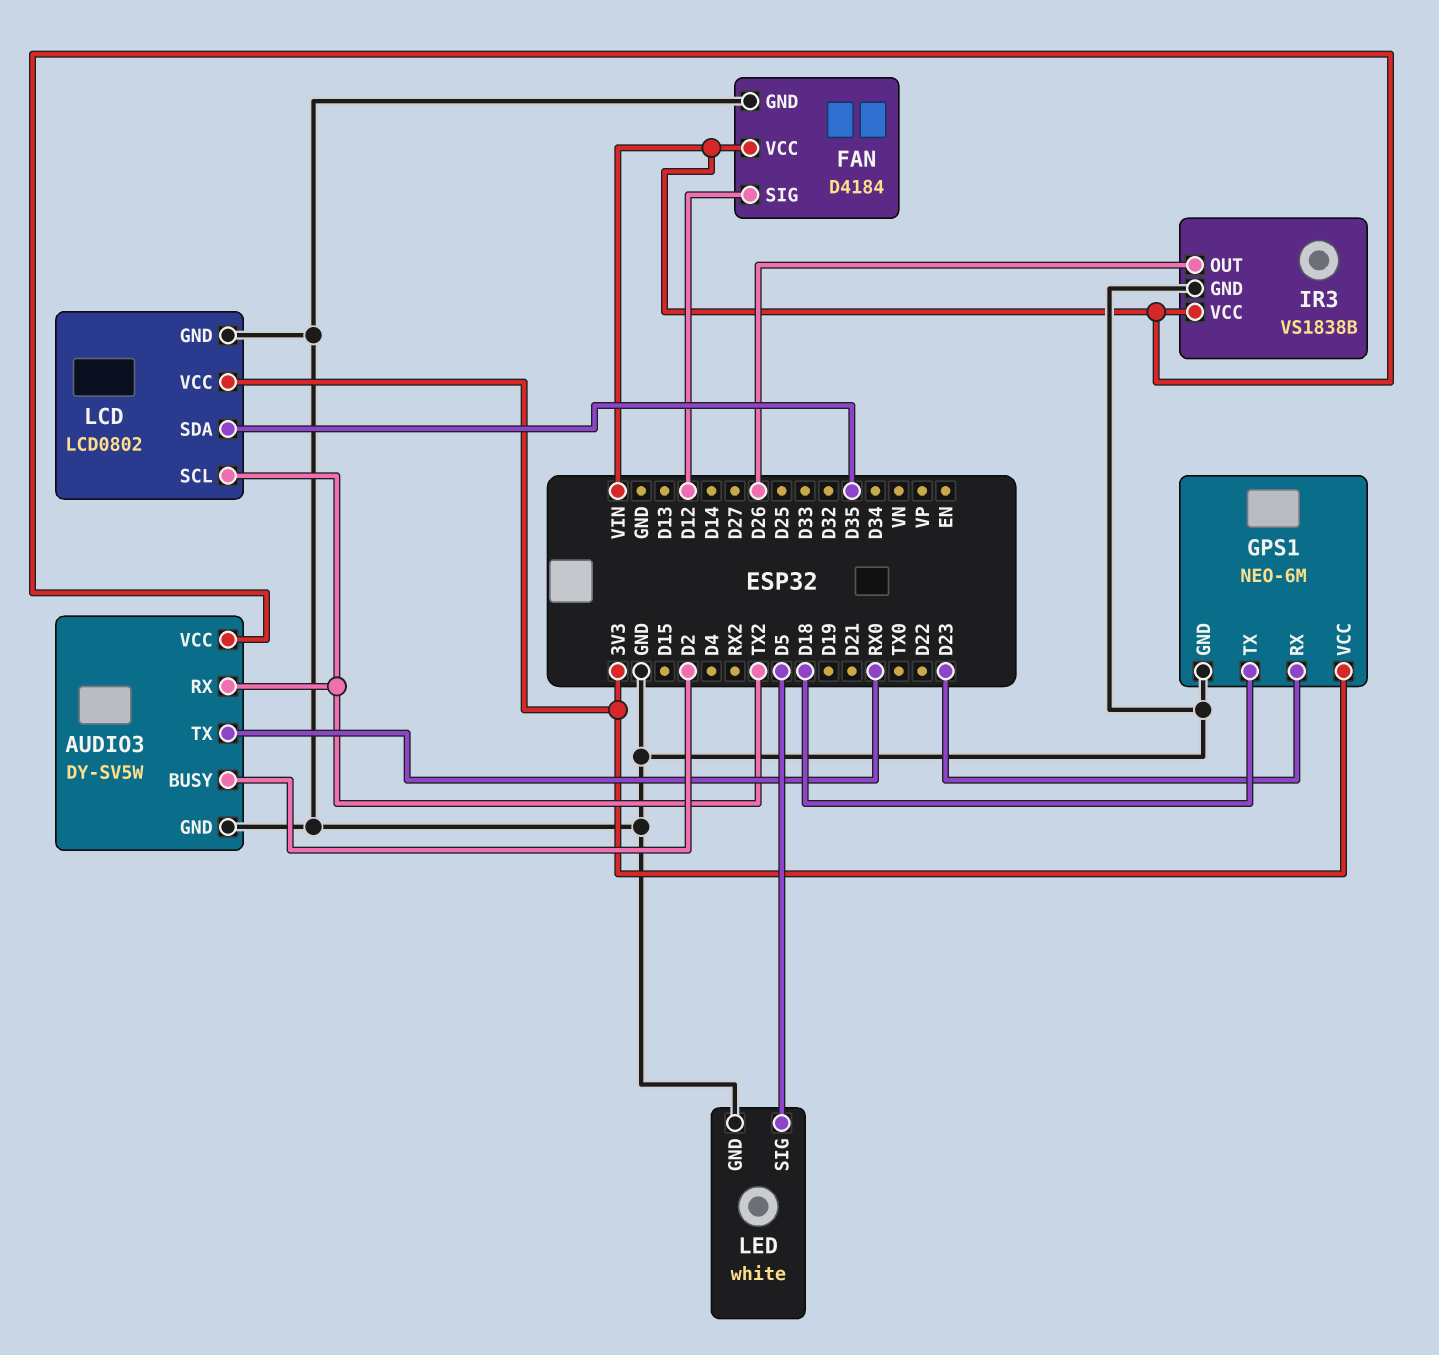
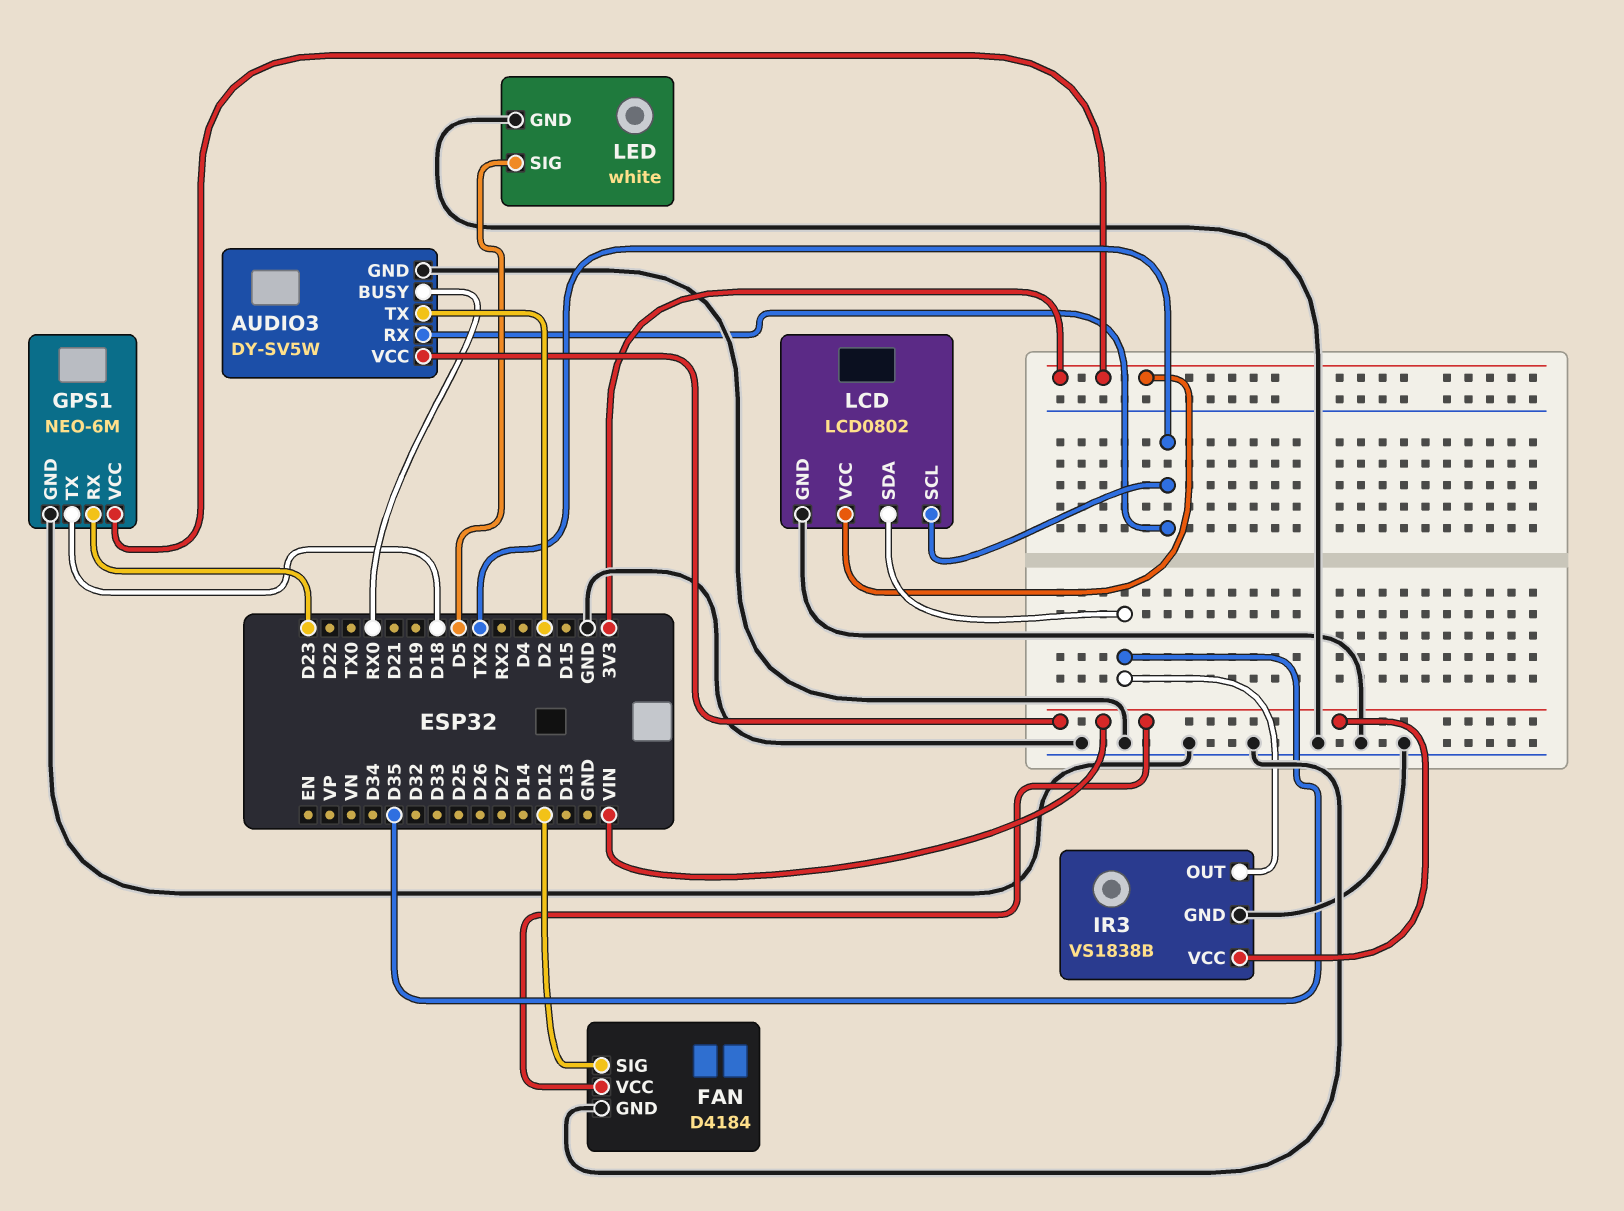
AUDIO3 pin BUSY: D2 -> RX0
AUDIO3 pin TX: RX0 -> D2
IR3 pin OUT: D26 -> D35

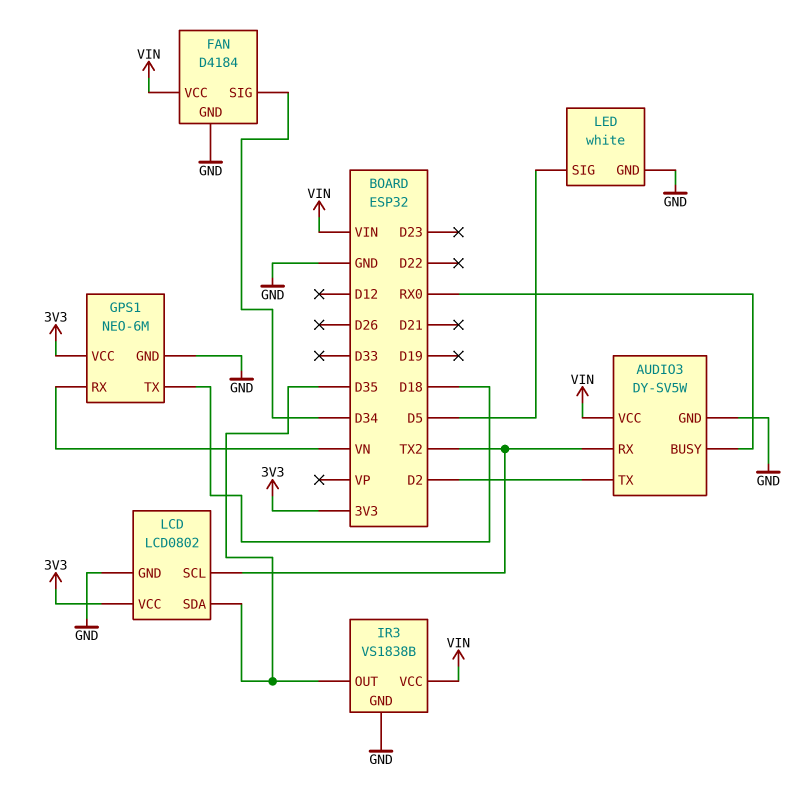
FAN pin SIG: D12 -> D34
GPS1 pin RX: D23 -> VN

